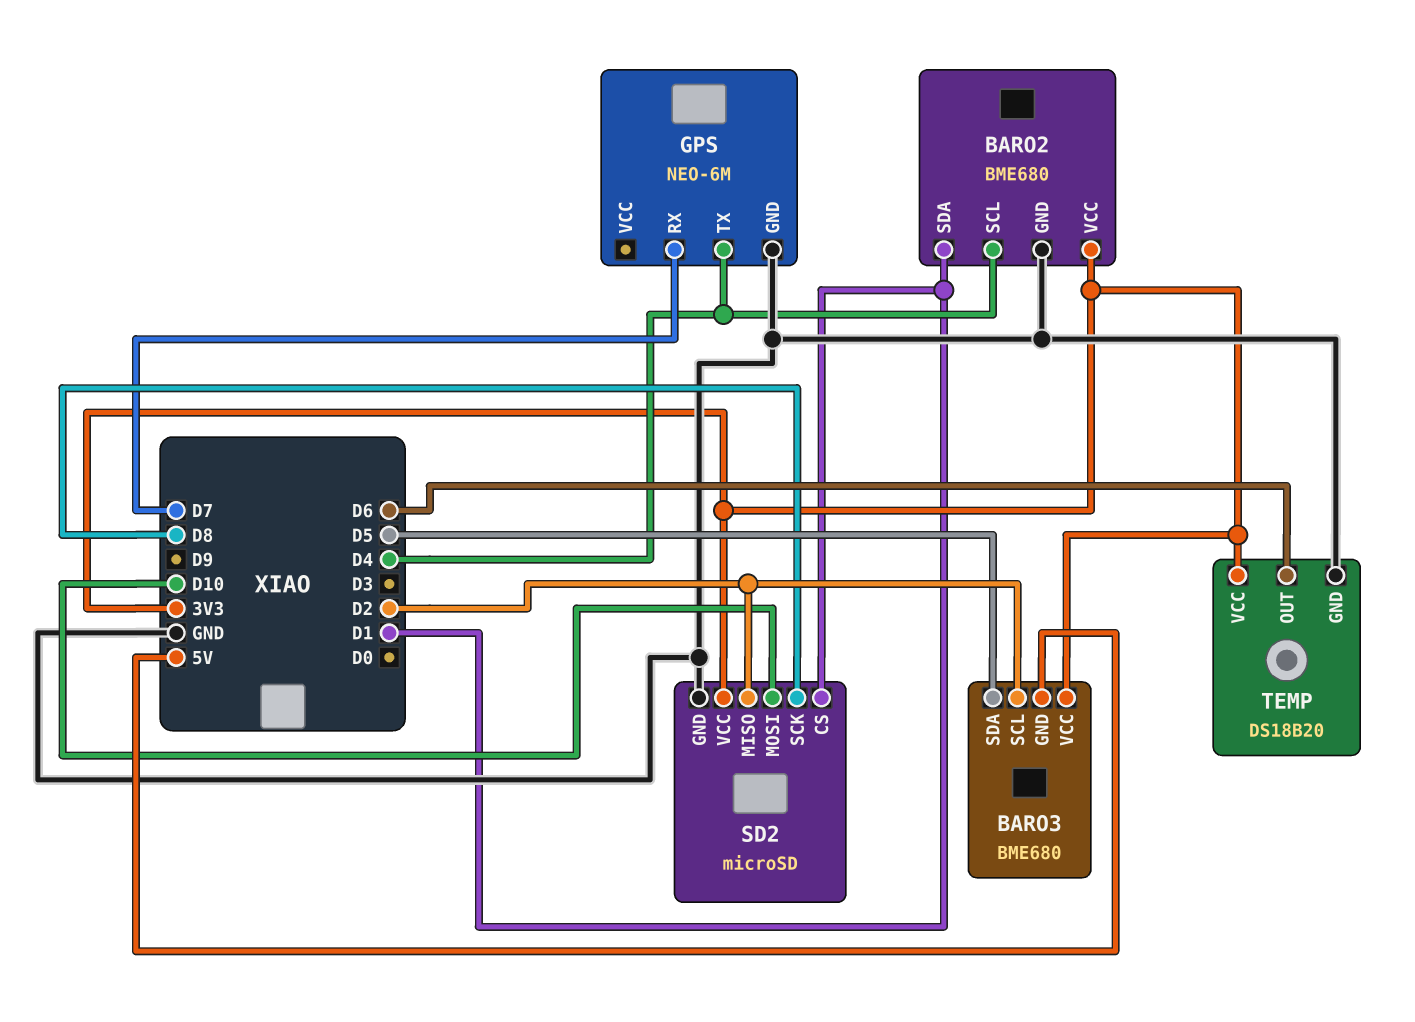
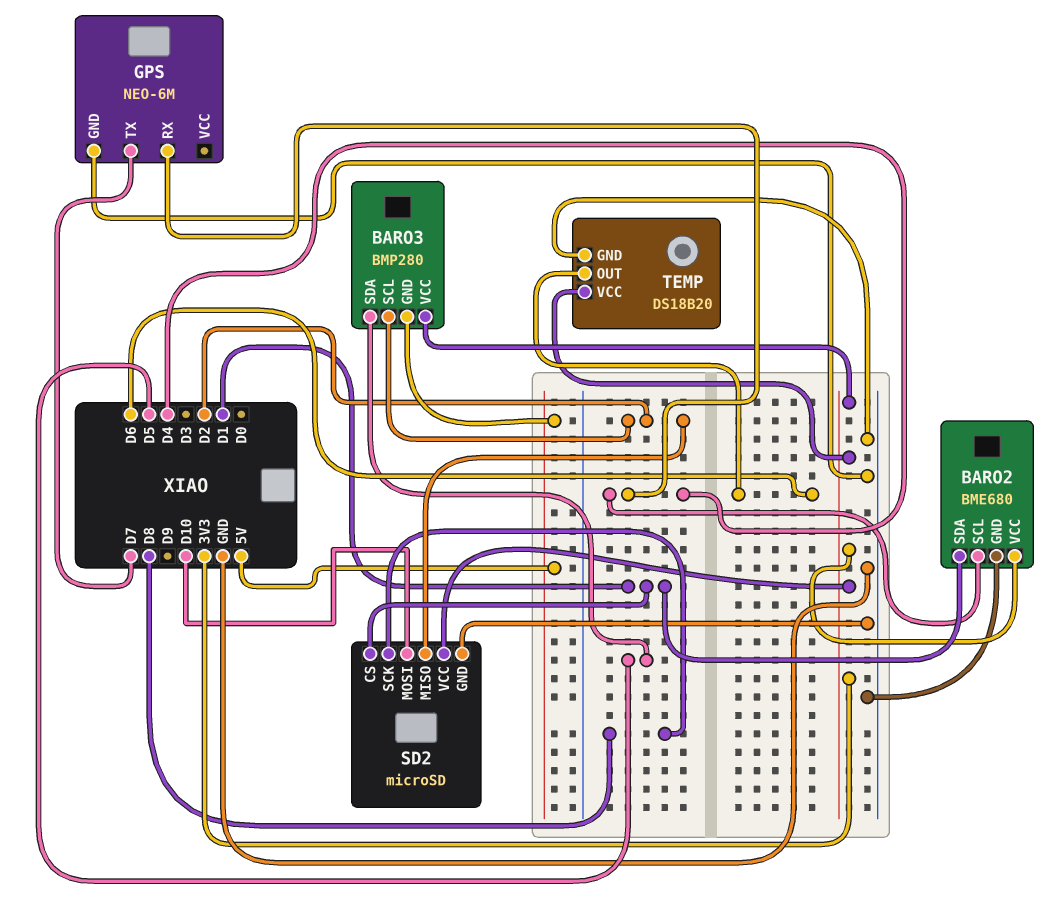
BARO3: BME680 -> BMP280
GPS pin RX: D7 -> D4
GPS pin TX: D4 -> D7

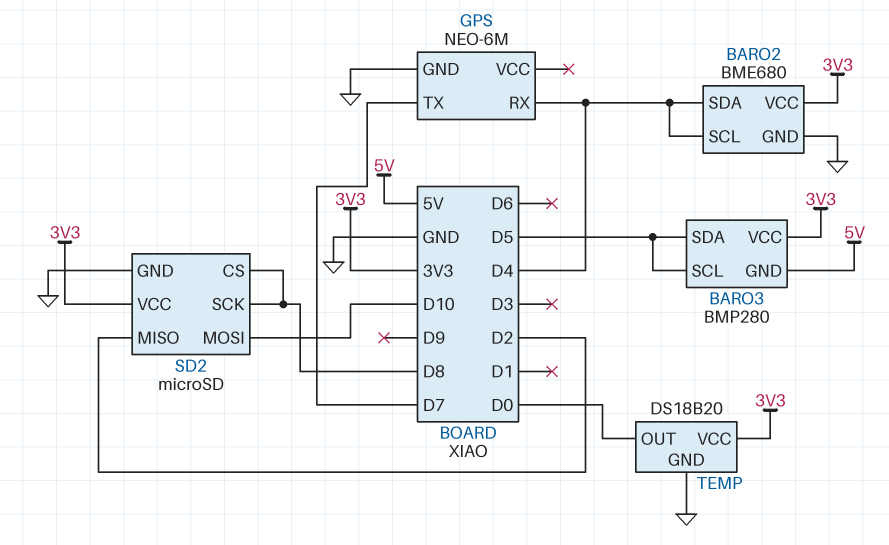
BARO2 pin SDA: D1 -> D4
BARO3 pin SCL: D2 -> D5
SD2 pin CS: D1 -> D8
TEMP pin OUT: D6 -> D0

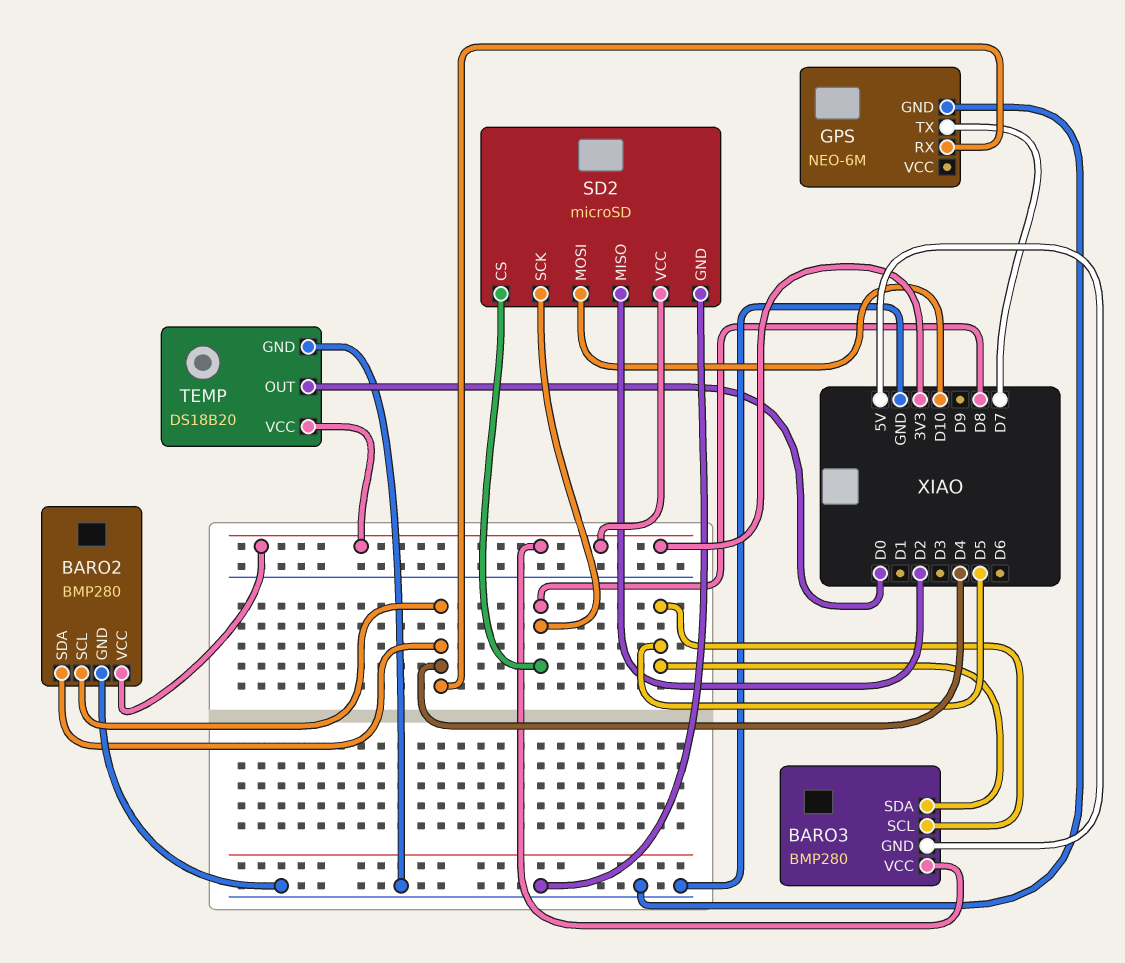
BARO2: BME680 -> BMP280

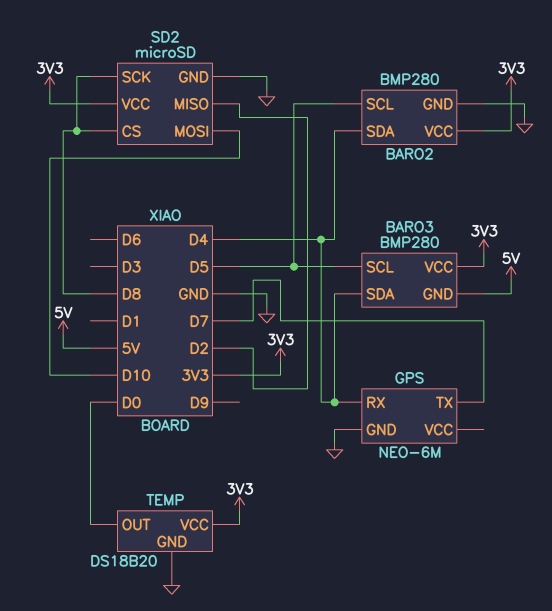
BARO2 pin SCL: D4 -> D5
BARO3 pin SDA: D5 -> D4

